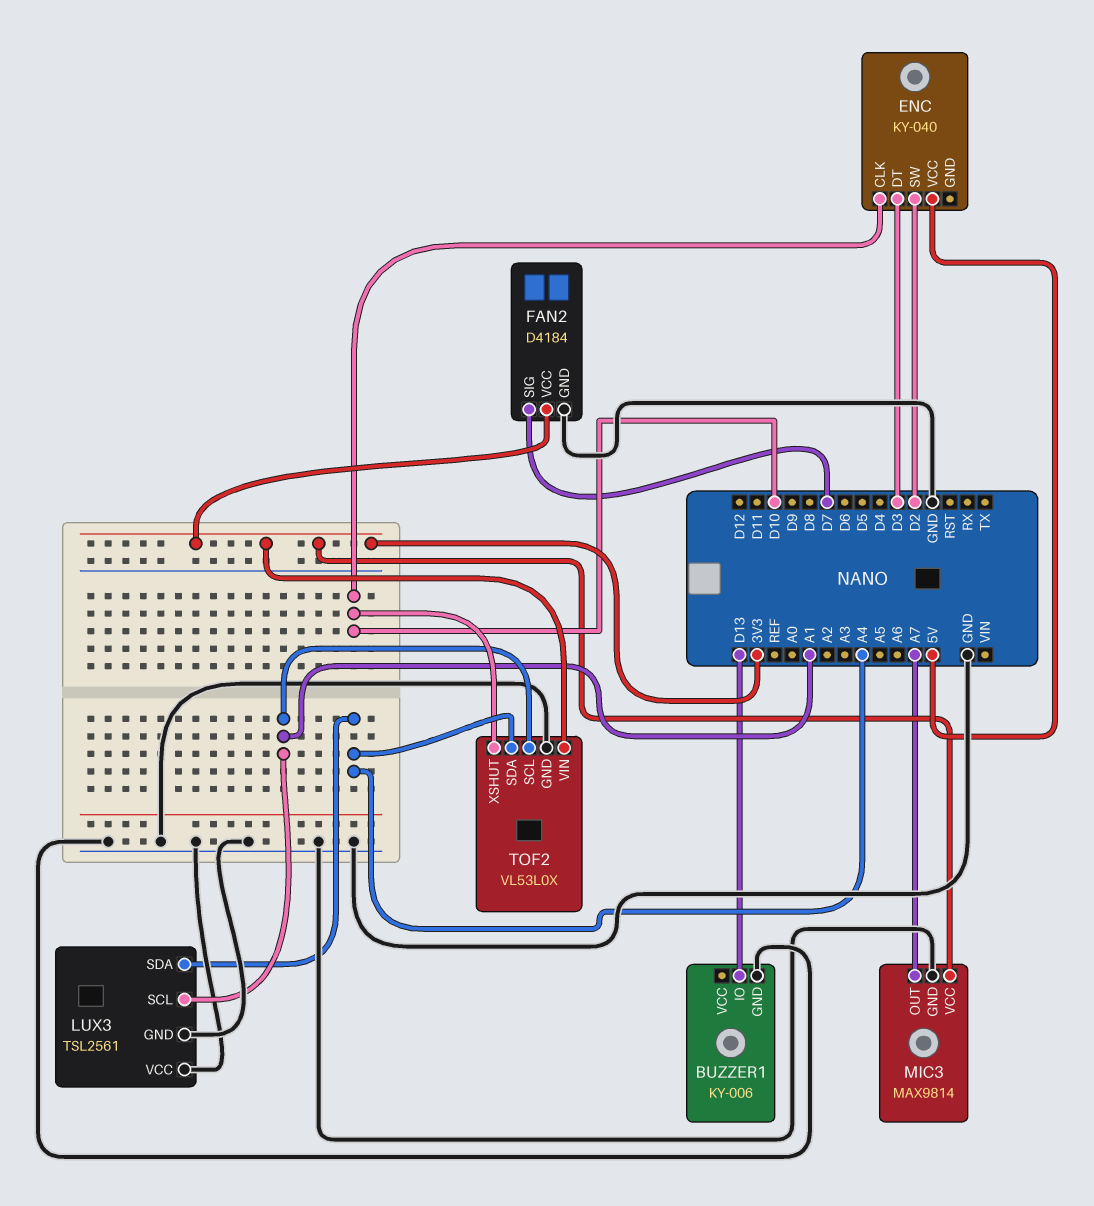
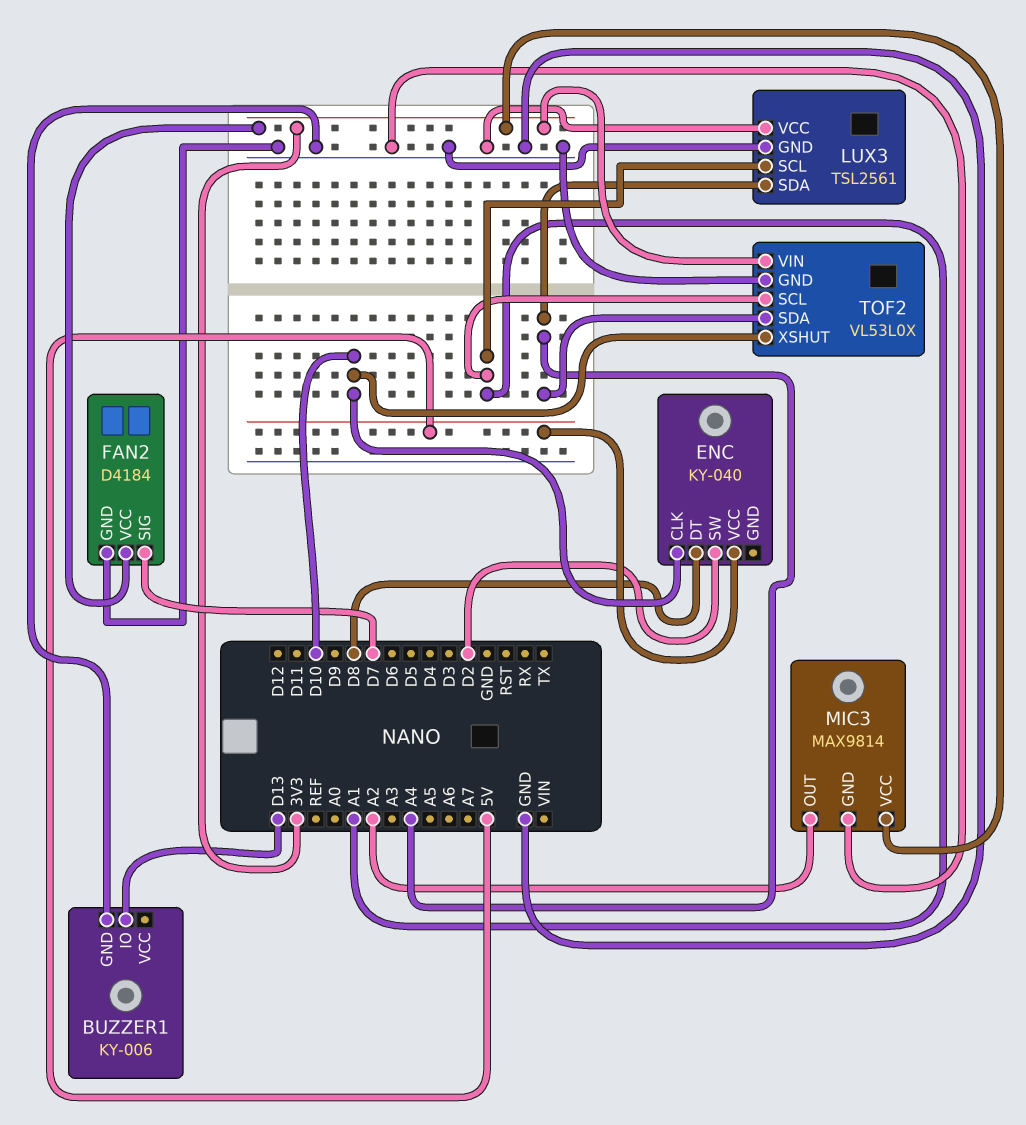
ENC pin DT: D3 -> D8
MIC3 pin OUT: A7 -> A2

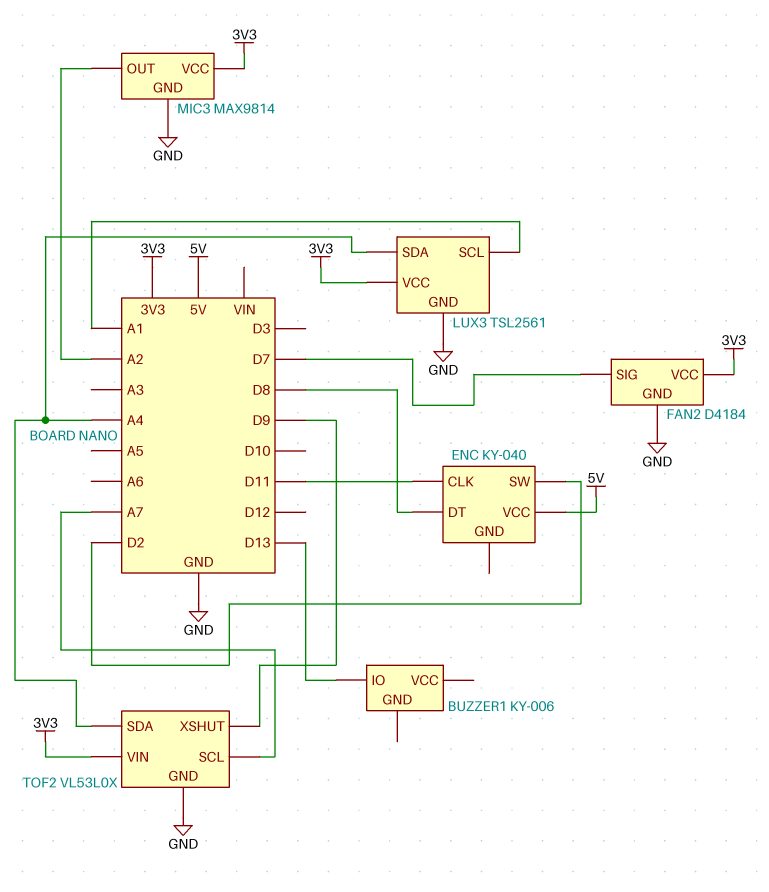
BUZZER1 pin GND: GND -> none
ENC pin CLK: D10 -> D11
LUX3 pin VCC: GND -> 3V3
TOF2 pin SCL: A1 -> A7
TOF2 pin XSHUT: D10 -> D9

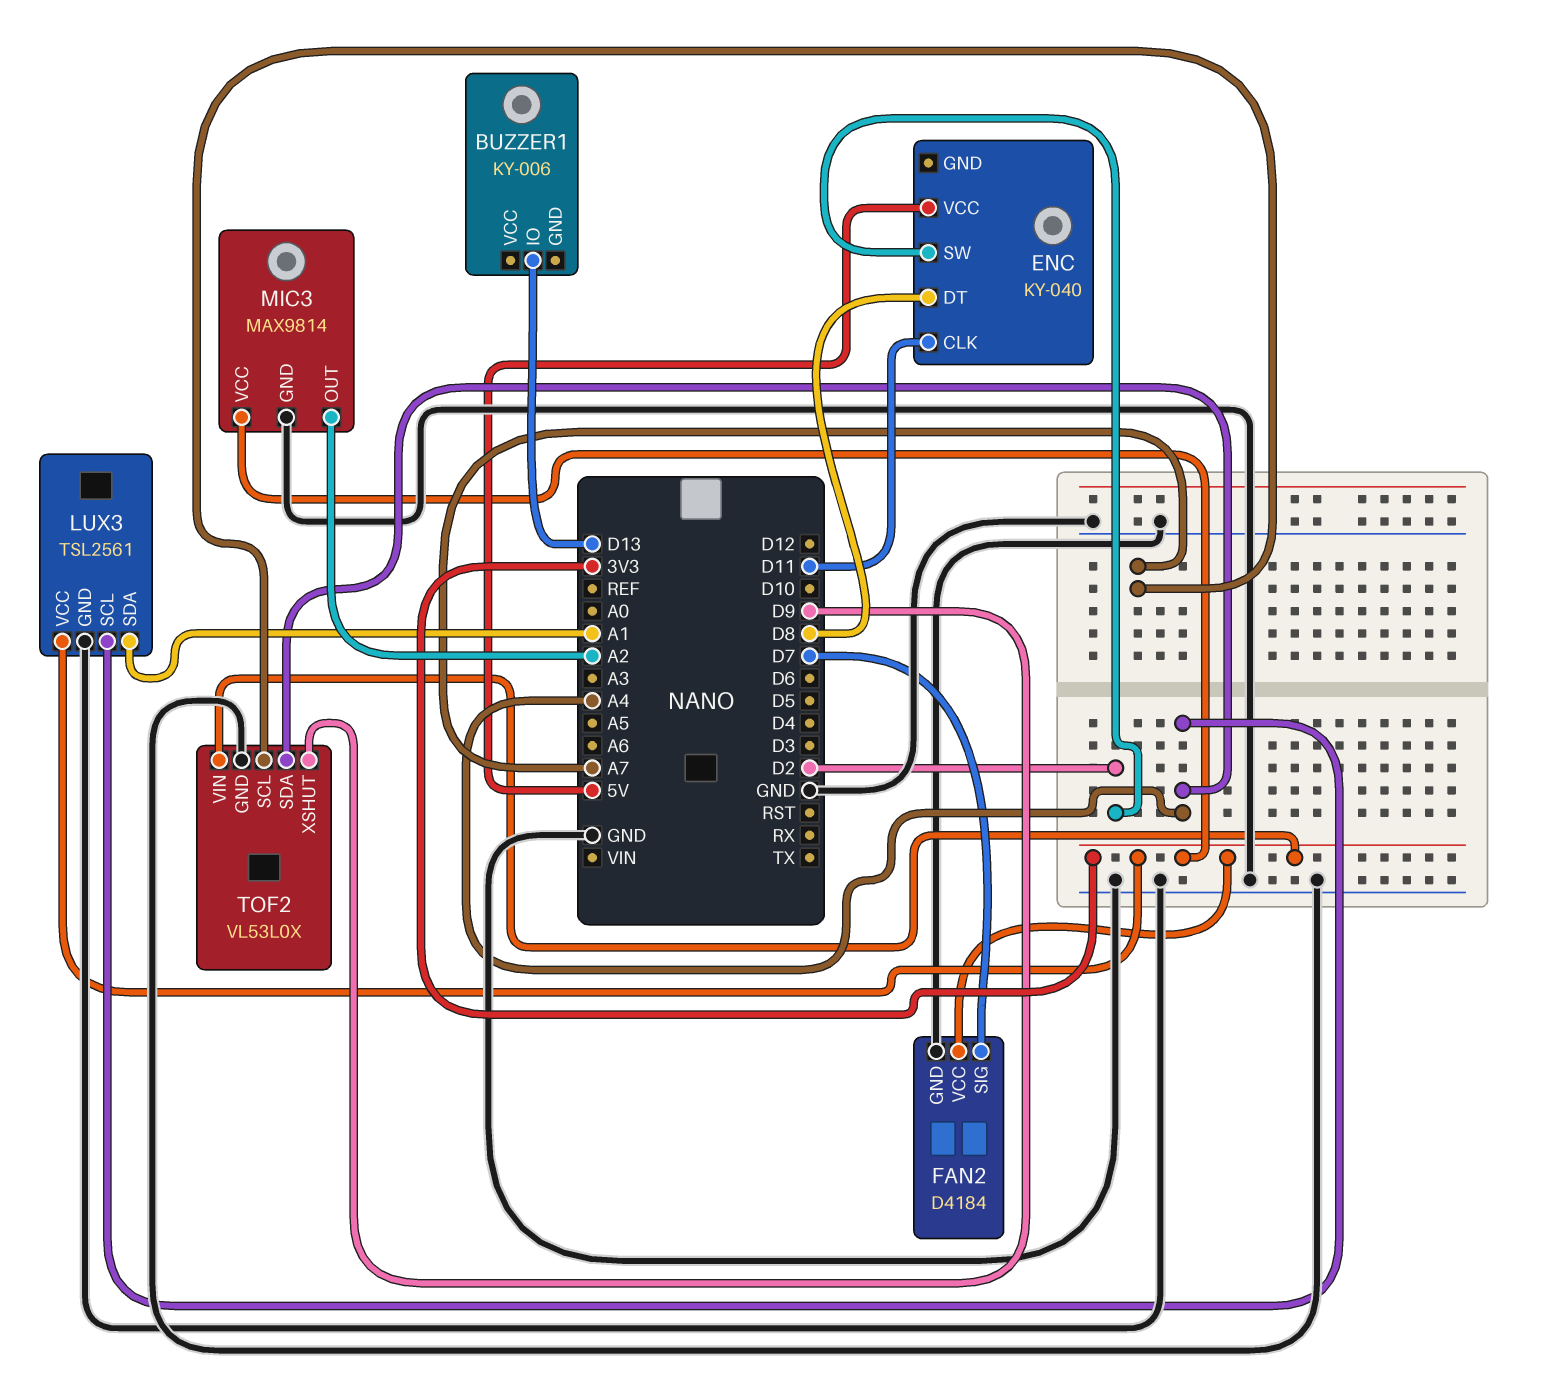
LUX3 pin SCL: A1 -> A4
LUX3 pin SDA: A4 -> A1

